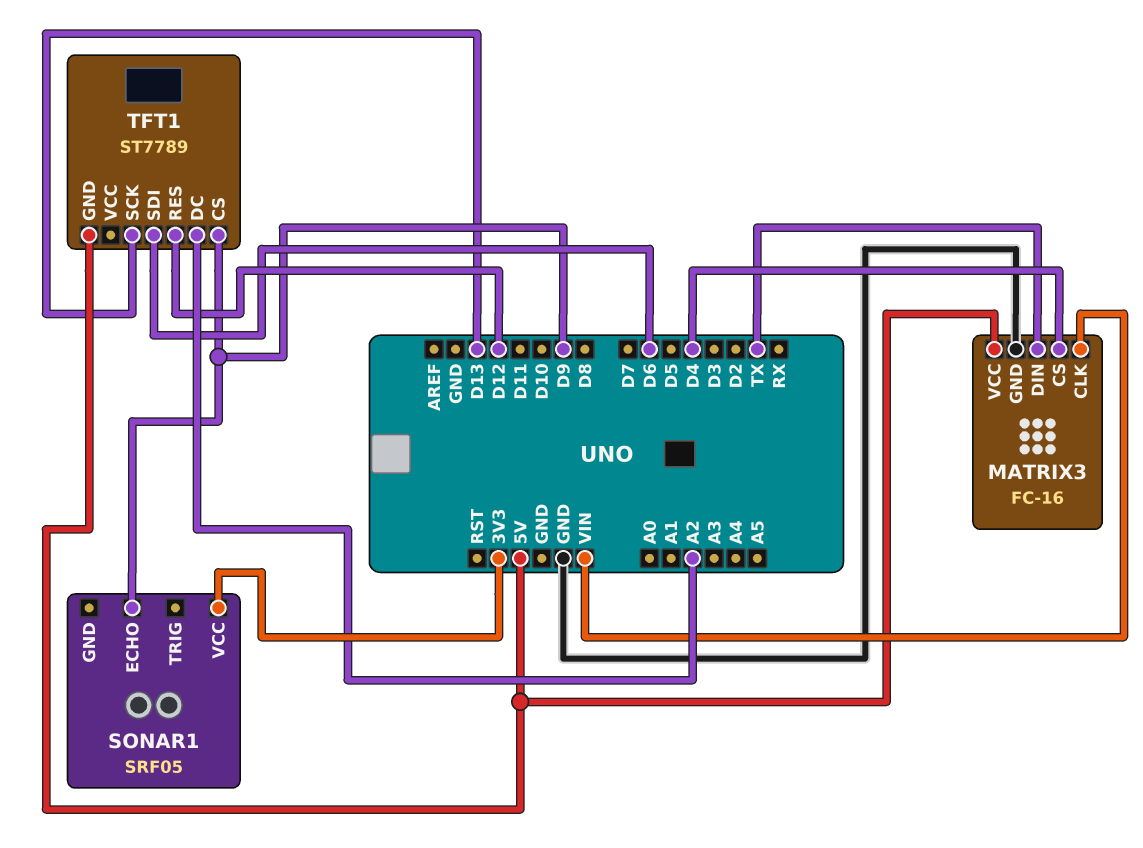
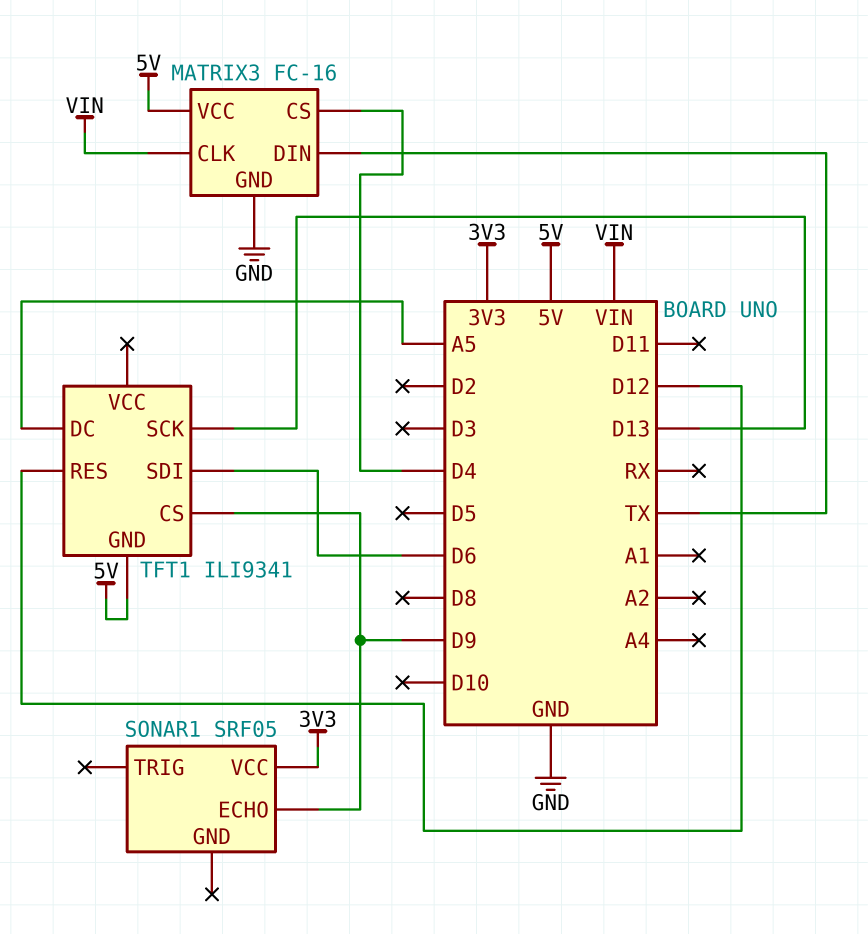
TFT1: ST7789 -> ILI9341
TFT1 pin DC: A2 -> A5

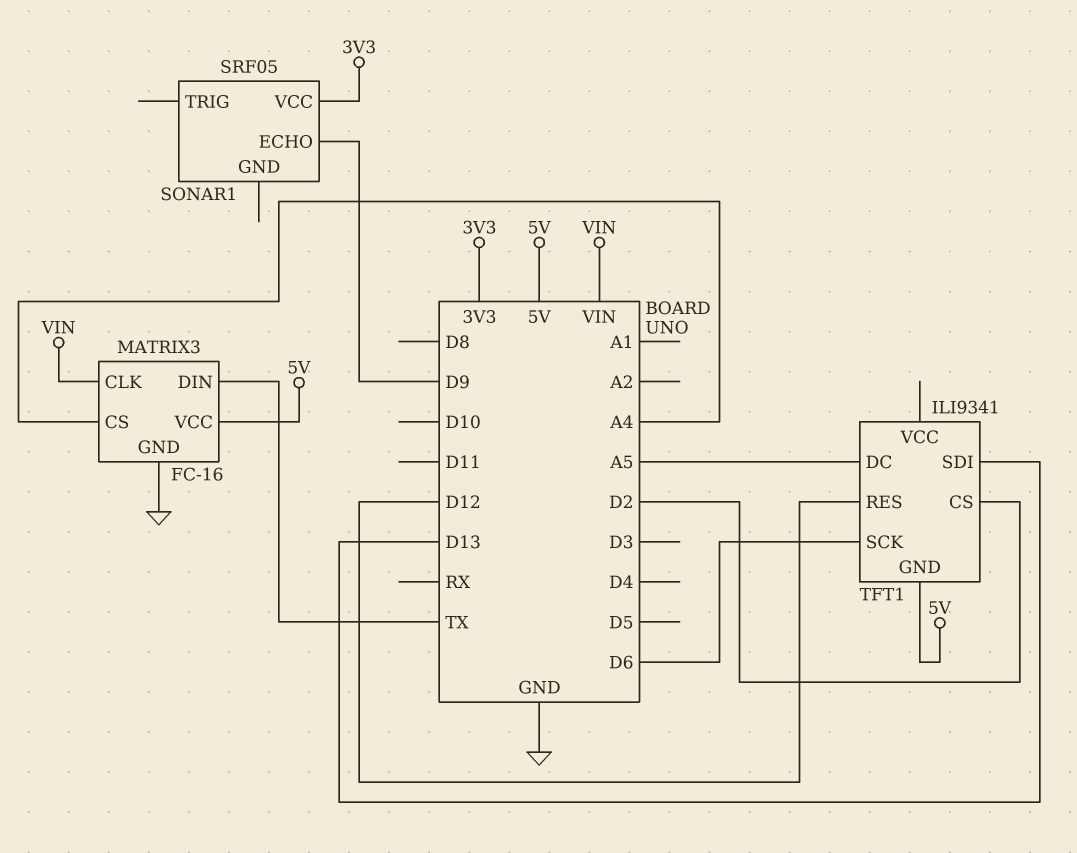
MATRIX3 pin CS: D4 -> A4
TFT1 pin CS: D9 -> D2
TFT1 pin SCK: D13 -> D6
TFT1 pin SDI: D6 -> D13

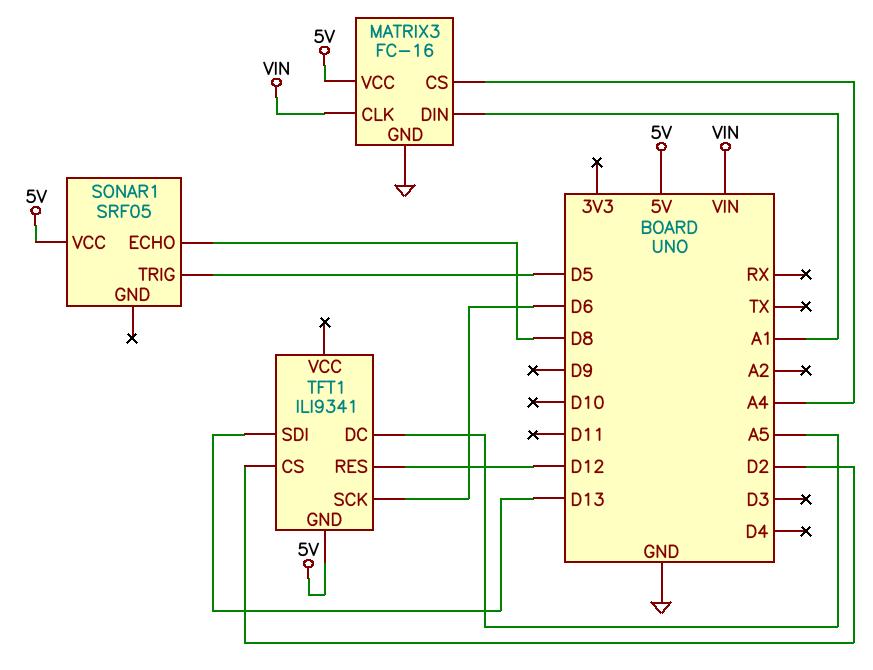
MATRIX3 pin DIN: TX -> A1
SONAR1 pin ECHO: D9 -> D8
SONAR1 pin TRIG: none -> D5
SONAR1 pin VCC: 3V3 -> 5V

